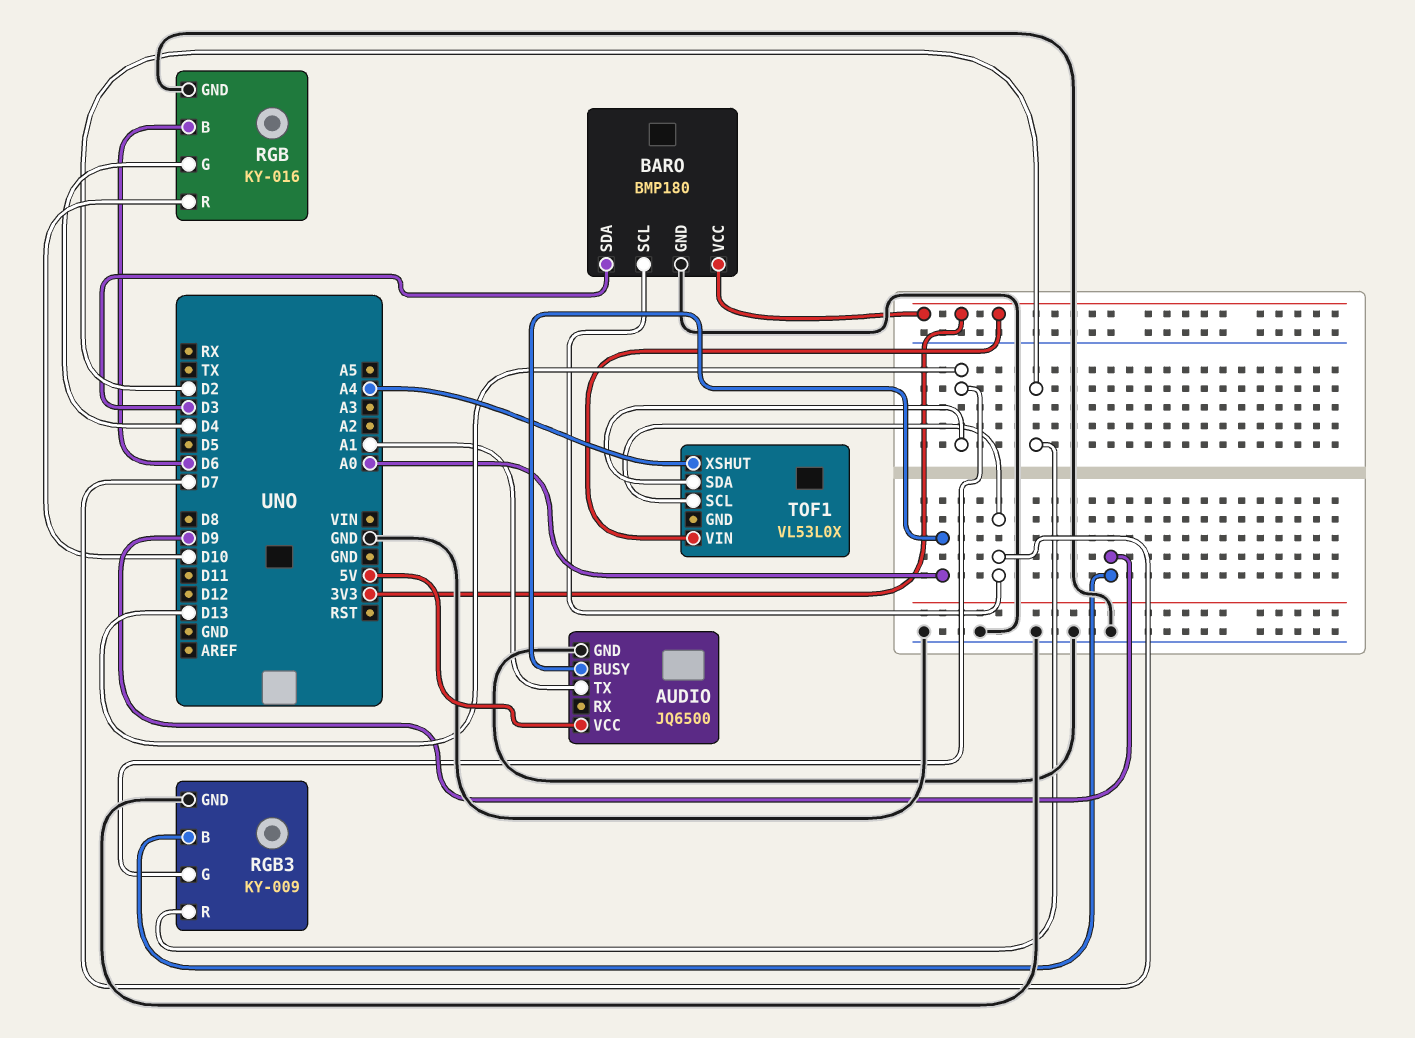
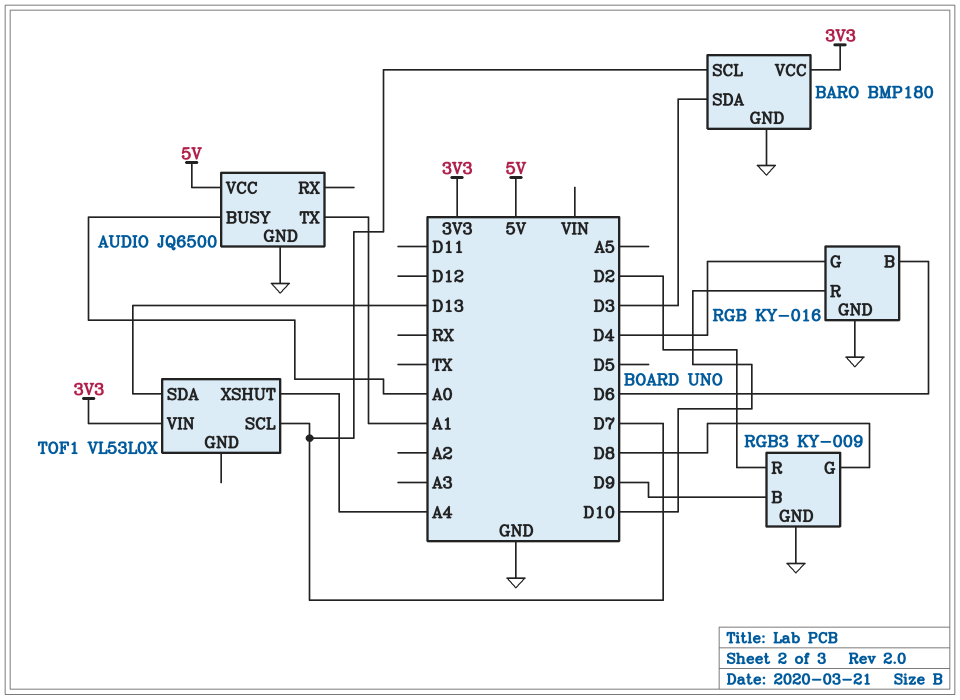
RGB3 pin G: D13 -> D8

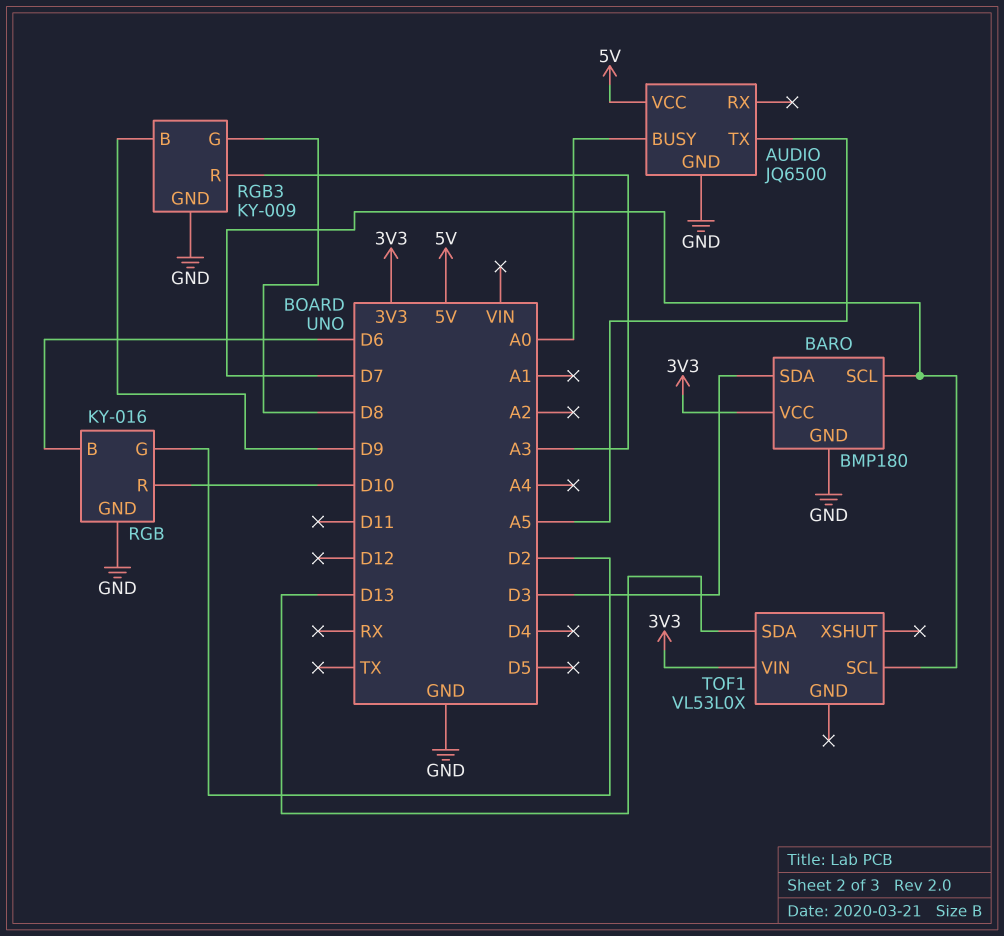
AUDIO pin TX: A1 -> A5
RGB pin G: D4 -> D2
RGB3 pin R: D2 -> A3
TOF1 pin XSHUT: A4 -> none

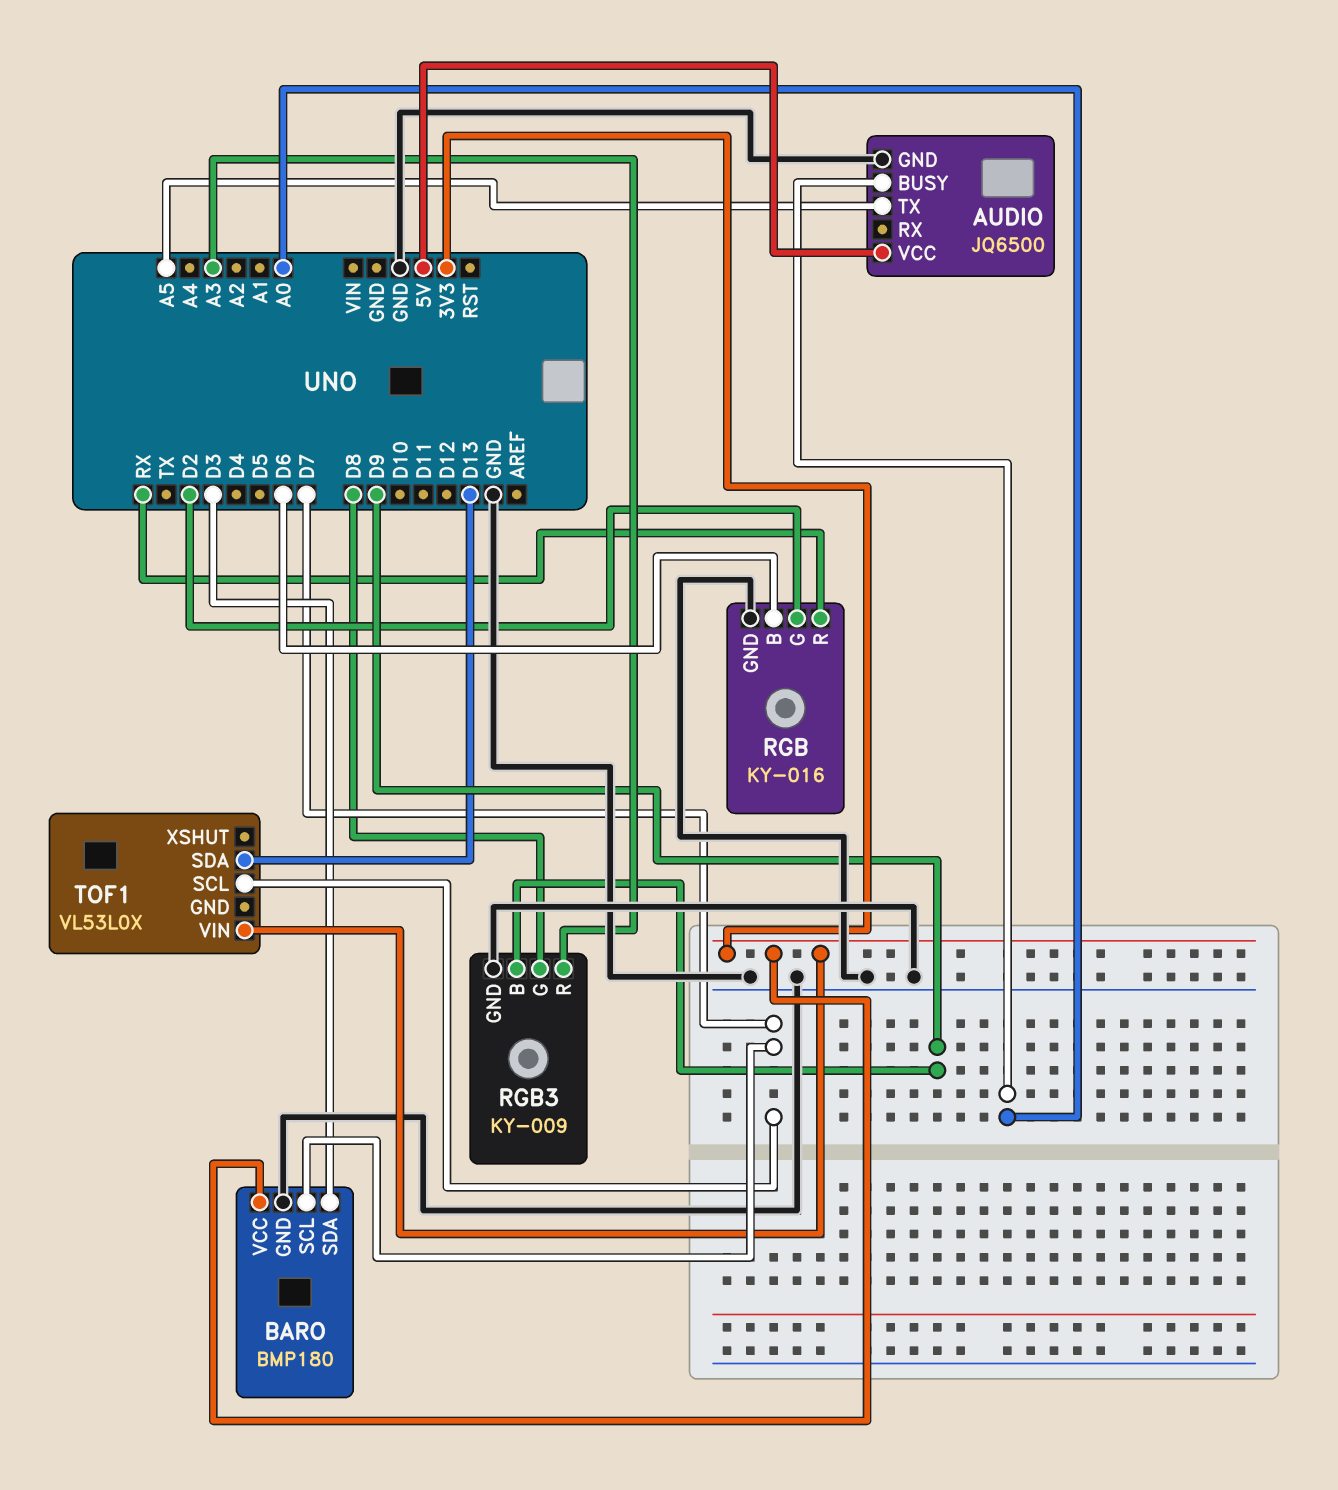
RGB pin R: D10 -> RX

